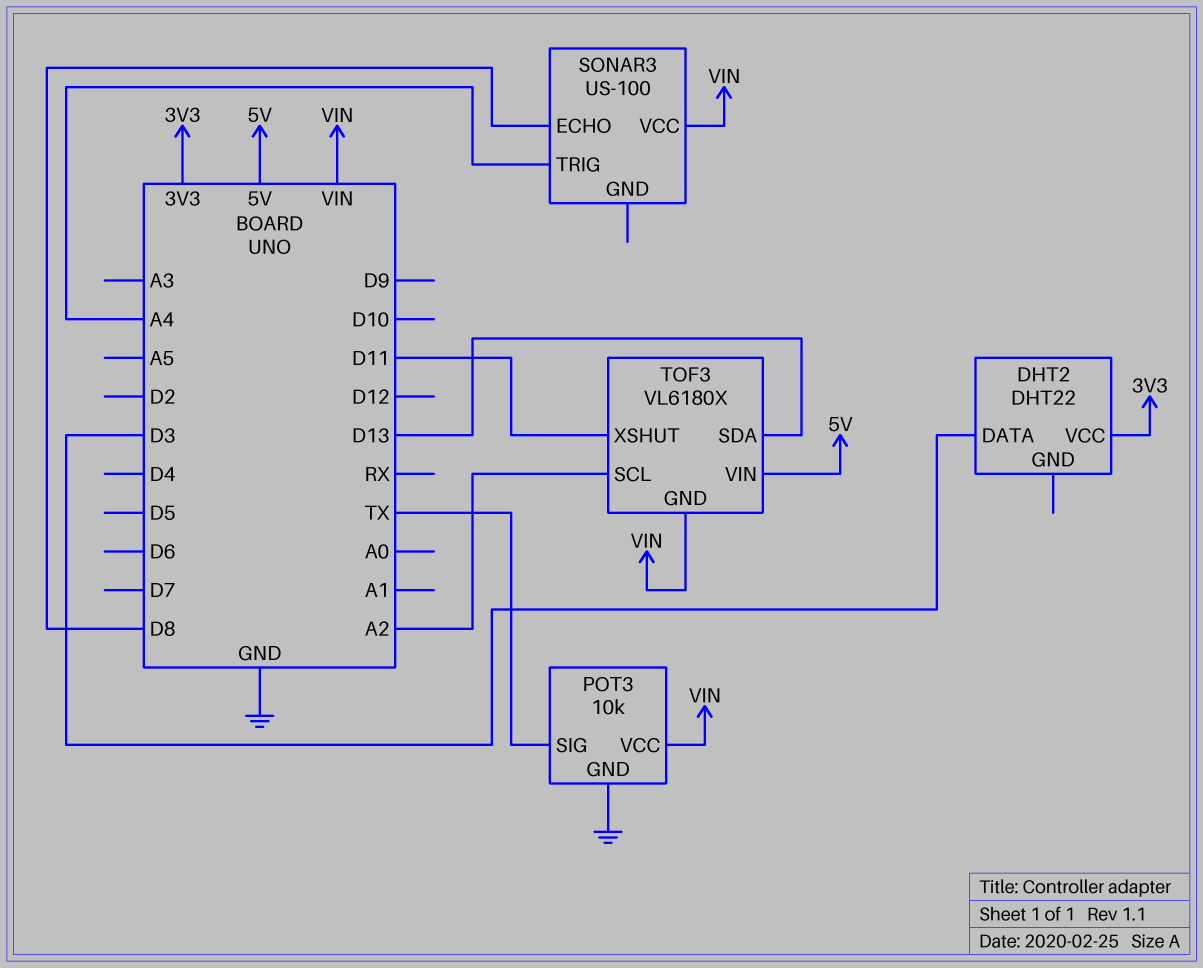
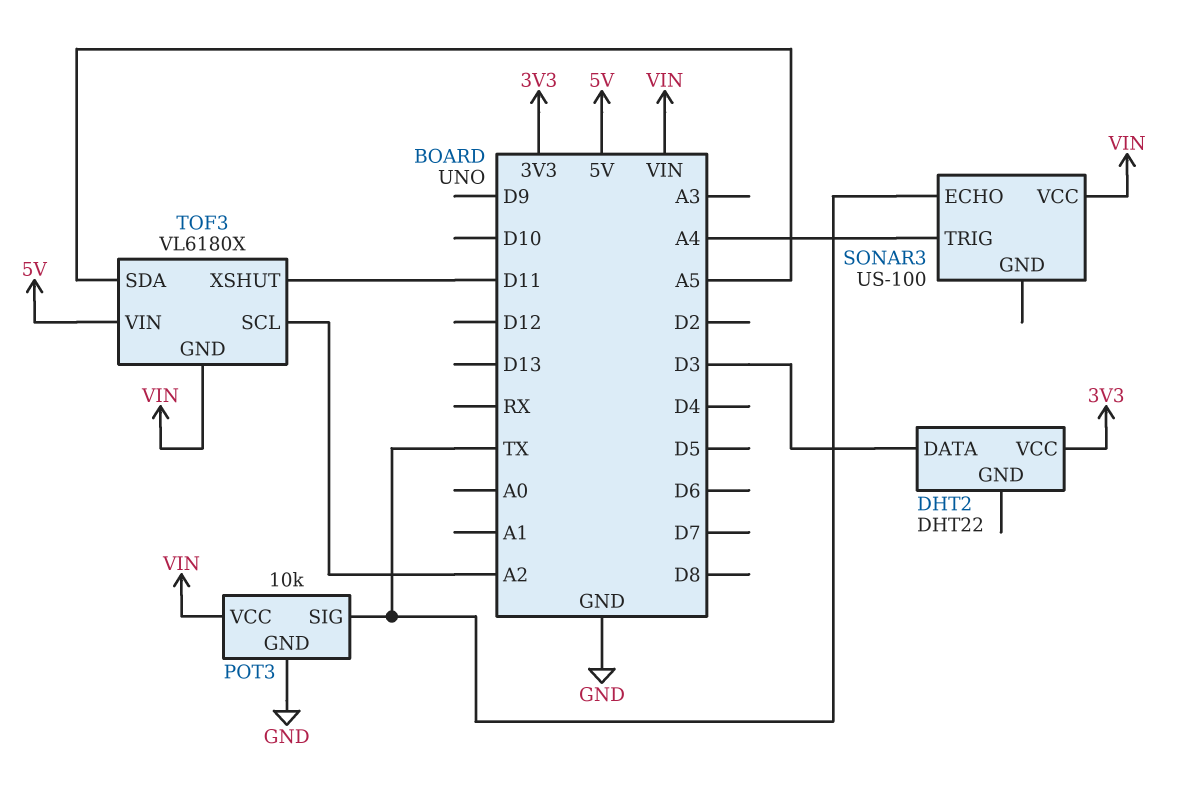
SONAR3 pin ECHO: D8 -> TX
TOF3 pin SDA: D13 -> A5

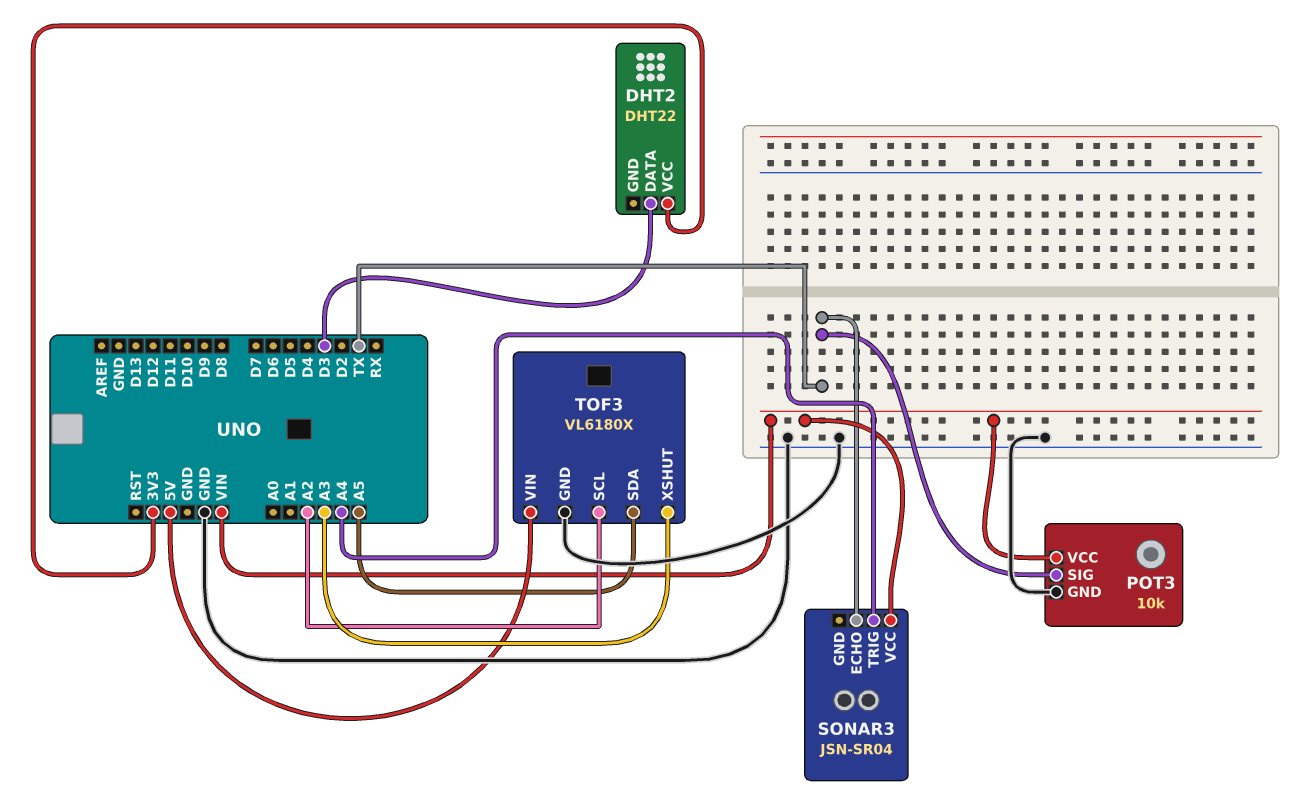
SONAR3: US-100 -> JSN-SR04
TOF3 pin GND: VIN -> GND
TOF3 pin XSHUT: D11 -> A3

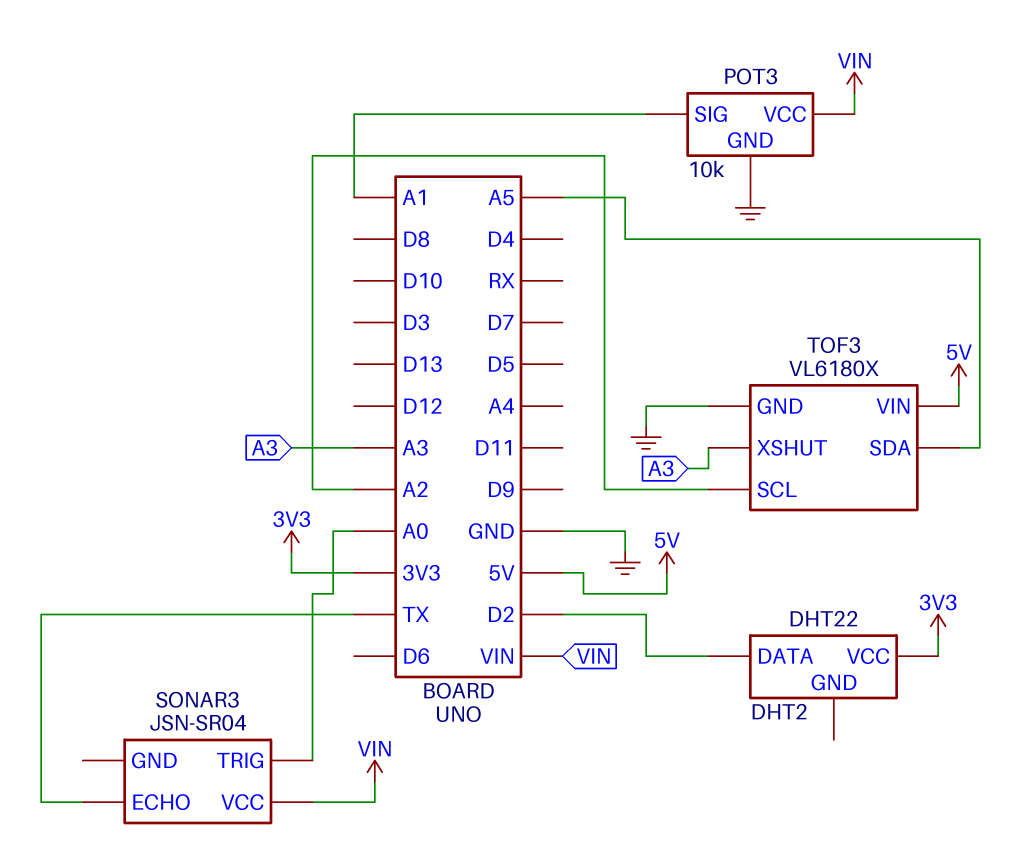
DHT2 pin DATA: D3 -> D2
POT3 pin SIG: TX -> A1
SONAR3 pin TRIG: A4 -> A0

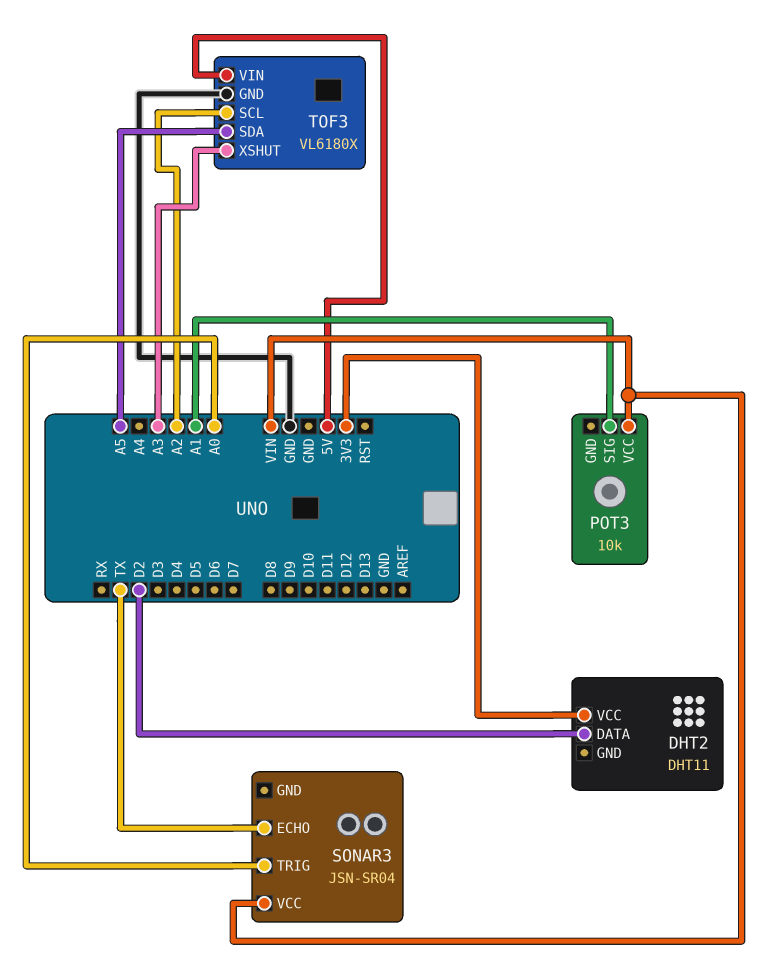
DHT2: DHT22 -> DHT11
POT3 pin GND: GND -> none

